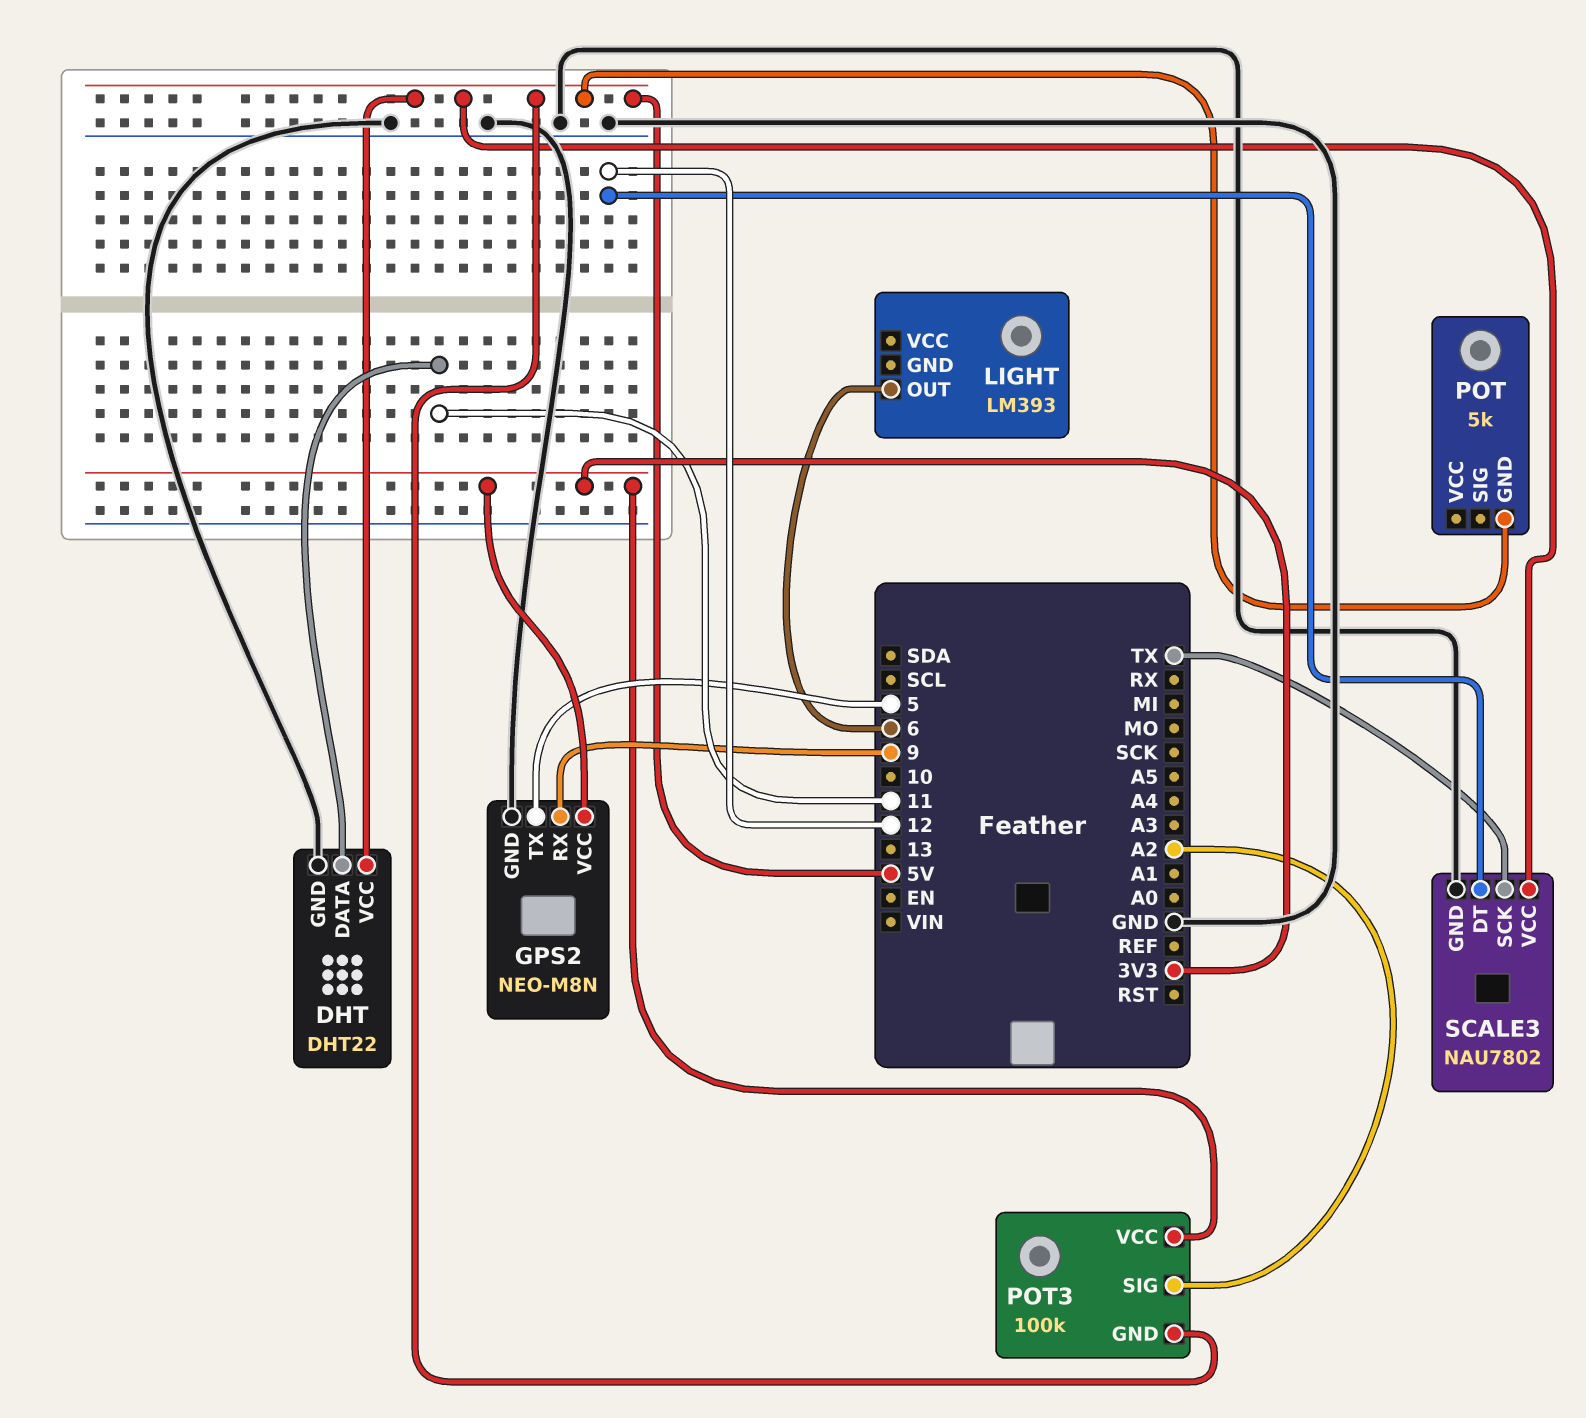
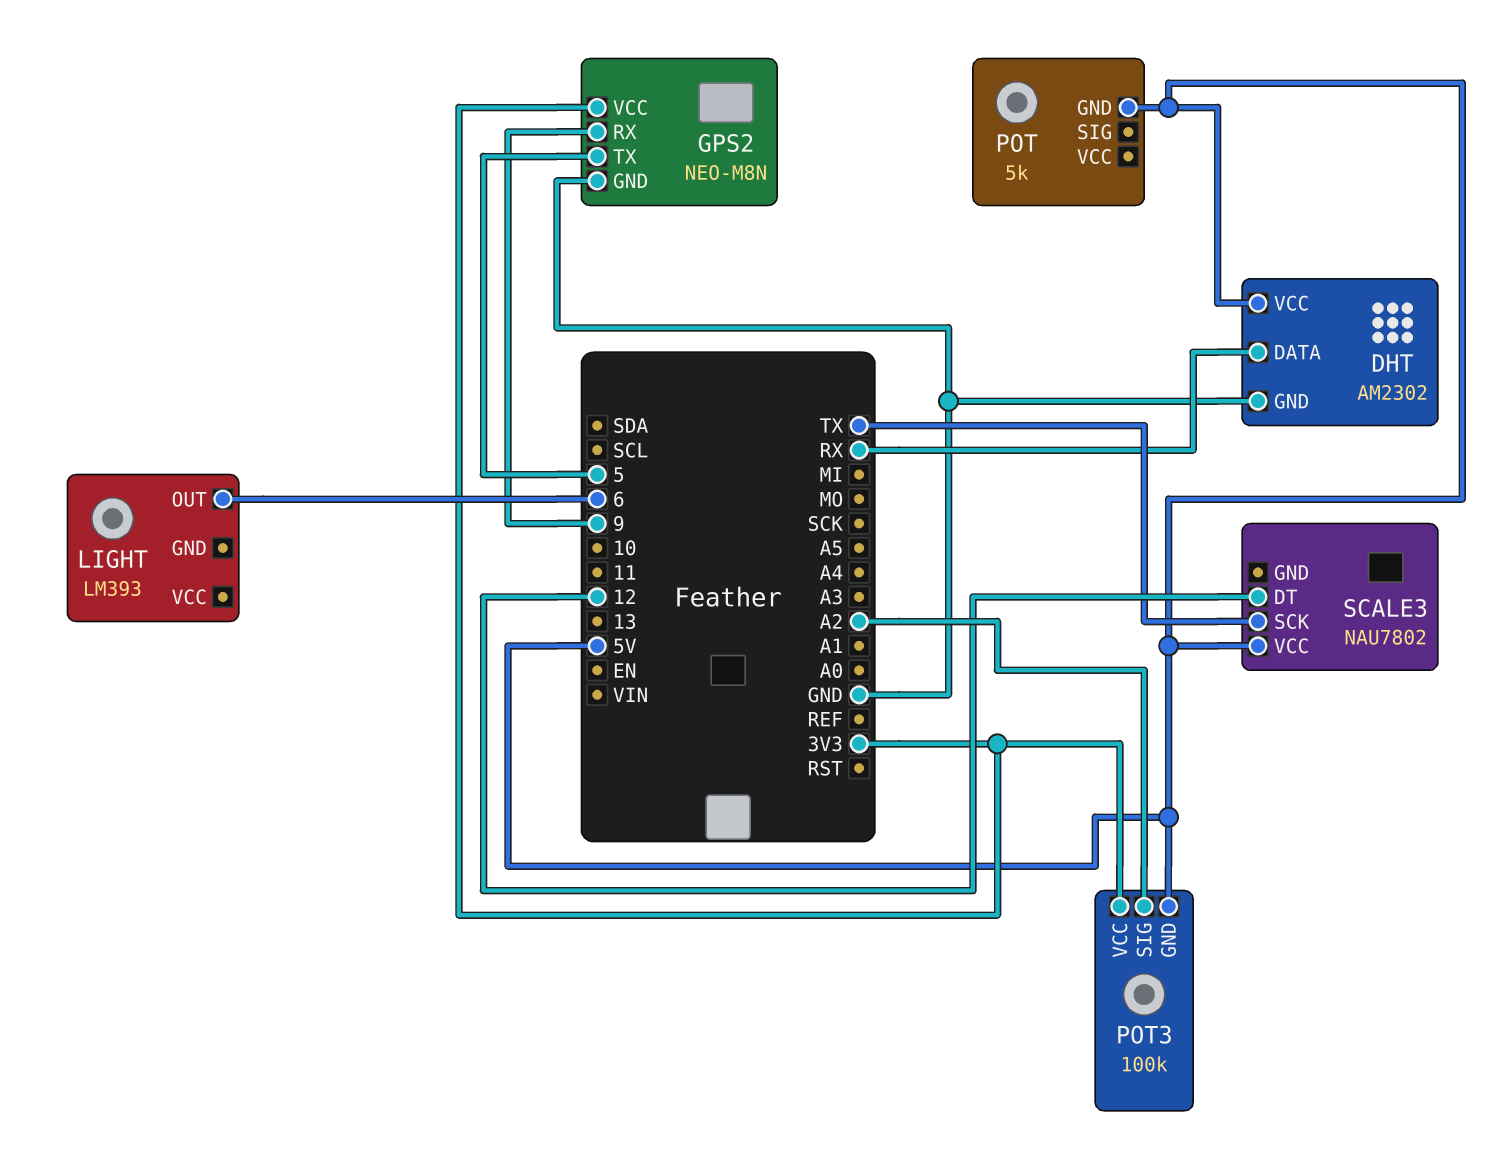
DHT: DHT22 -> AM2302
DHT pin DATA: 11 -> RX
SCALE3 pin GND: GND -> none

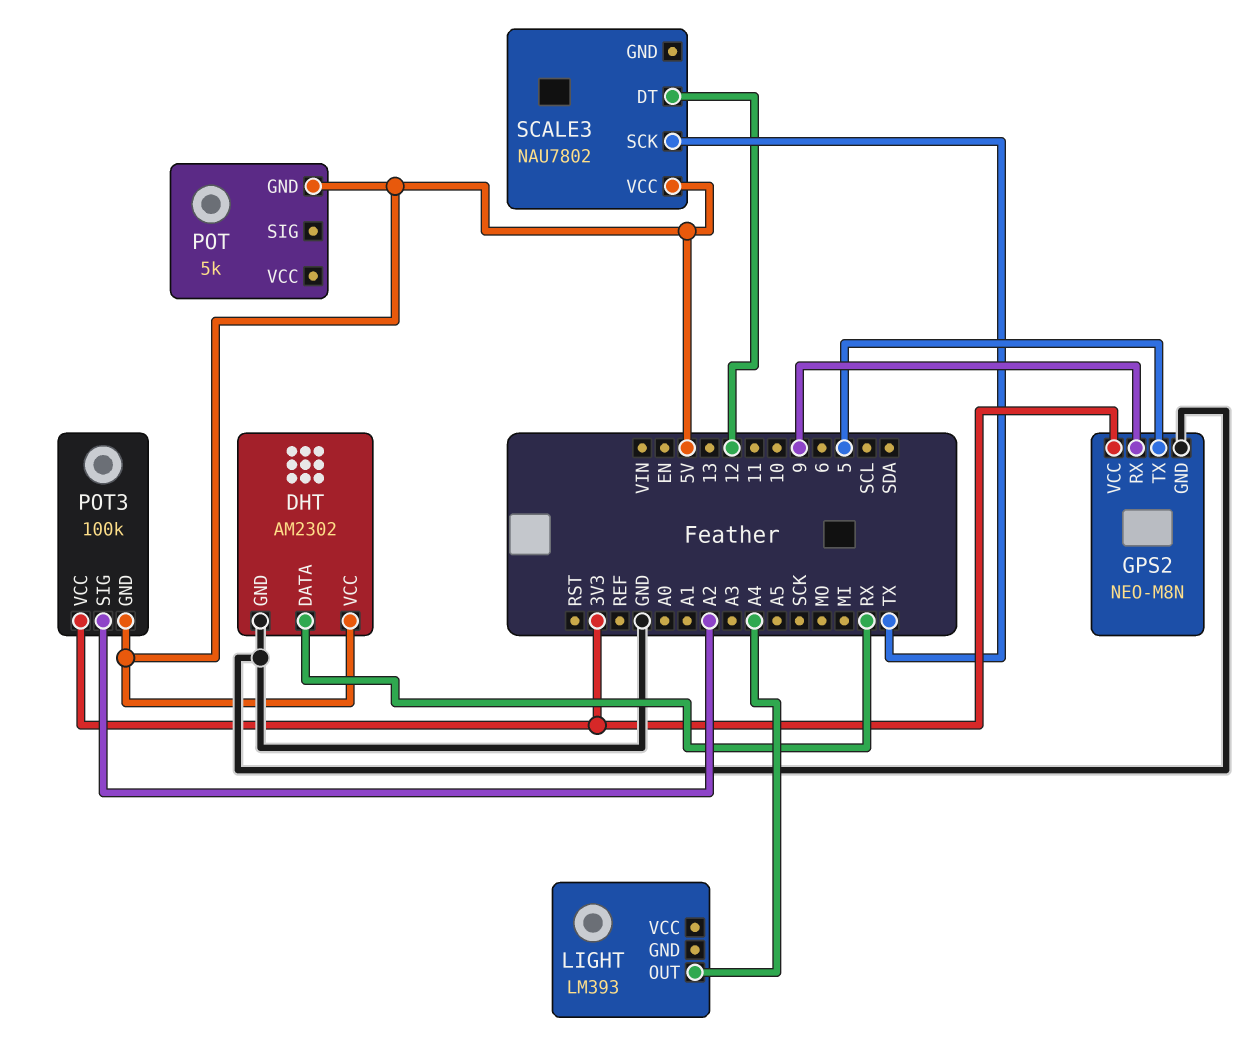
LIGHT pin OUT: 6 -> A4

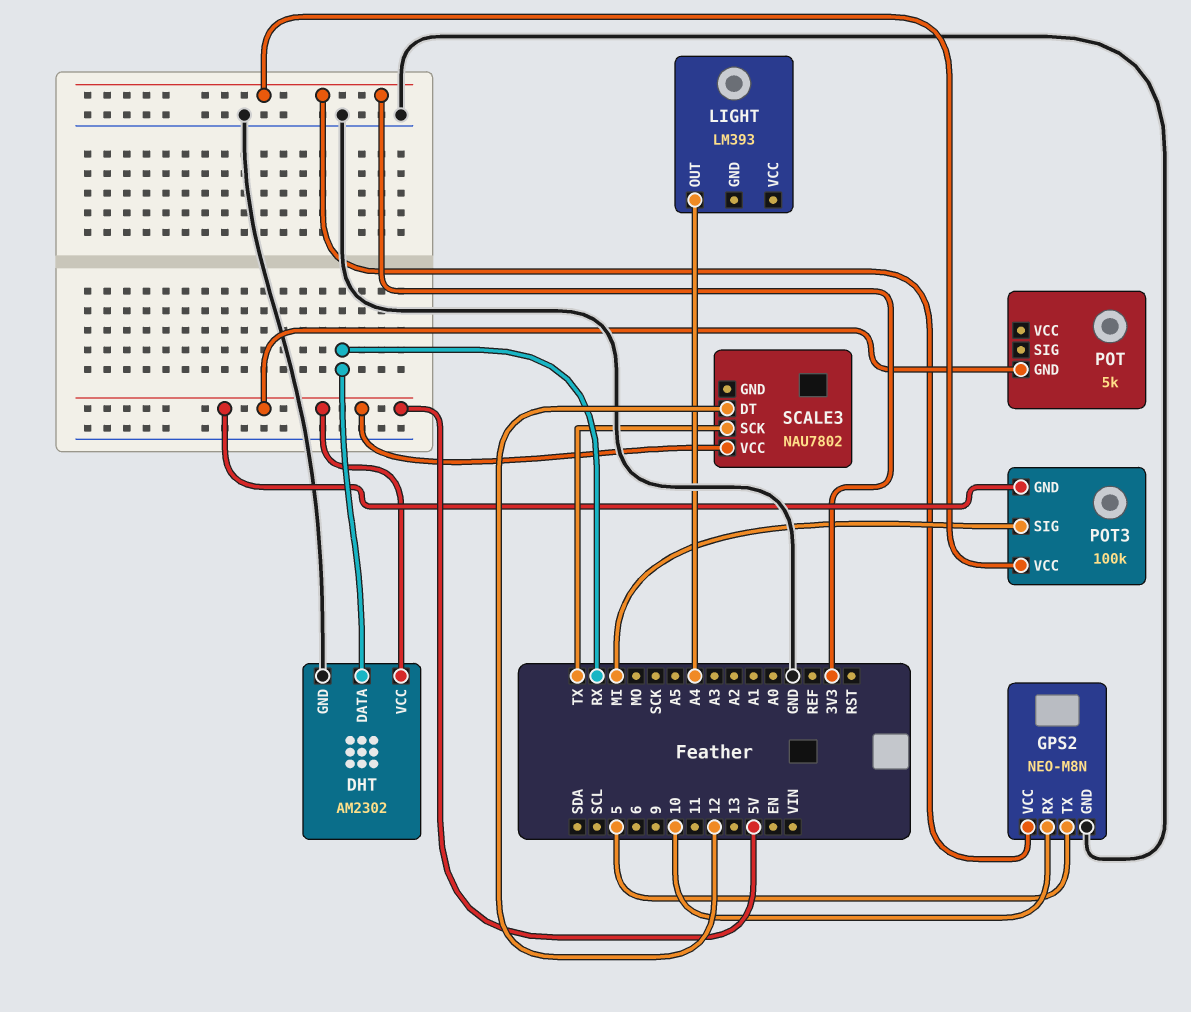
GPS2 pin RX: 9 -> 10
POT3 pin SIG: A2 -> MI

